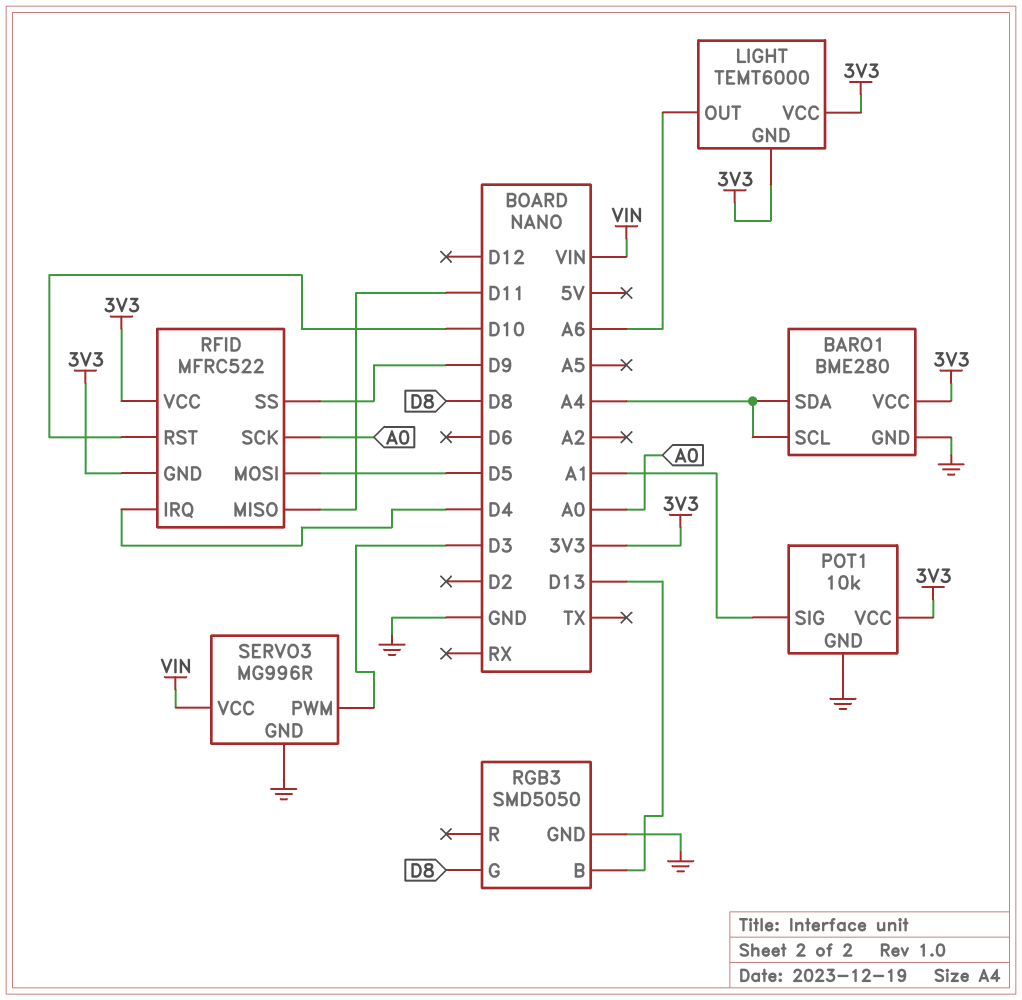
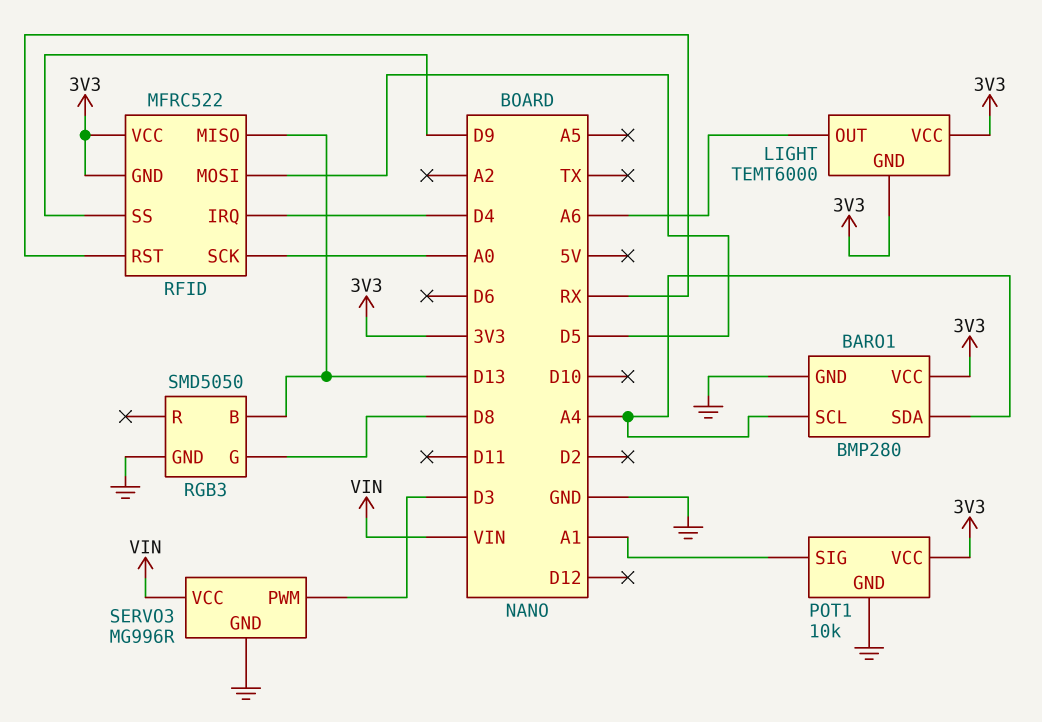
BARO1: BME280 -> BMP280
RFID pin MISO: D11 -> D13
RFID pin RST: D10 -> RX

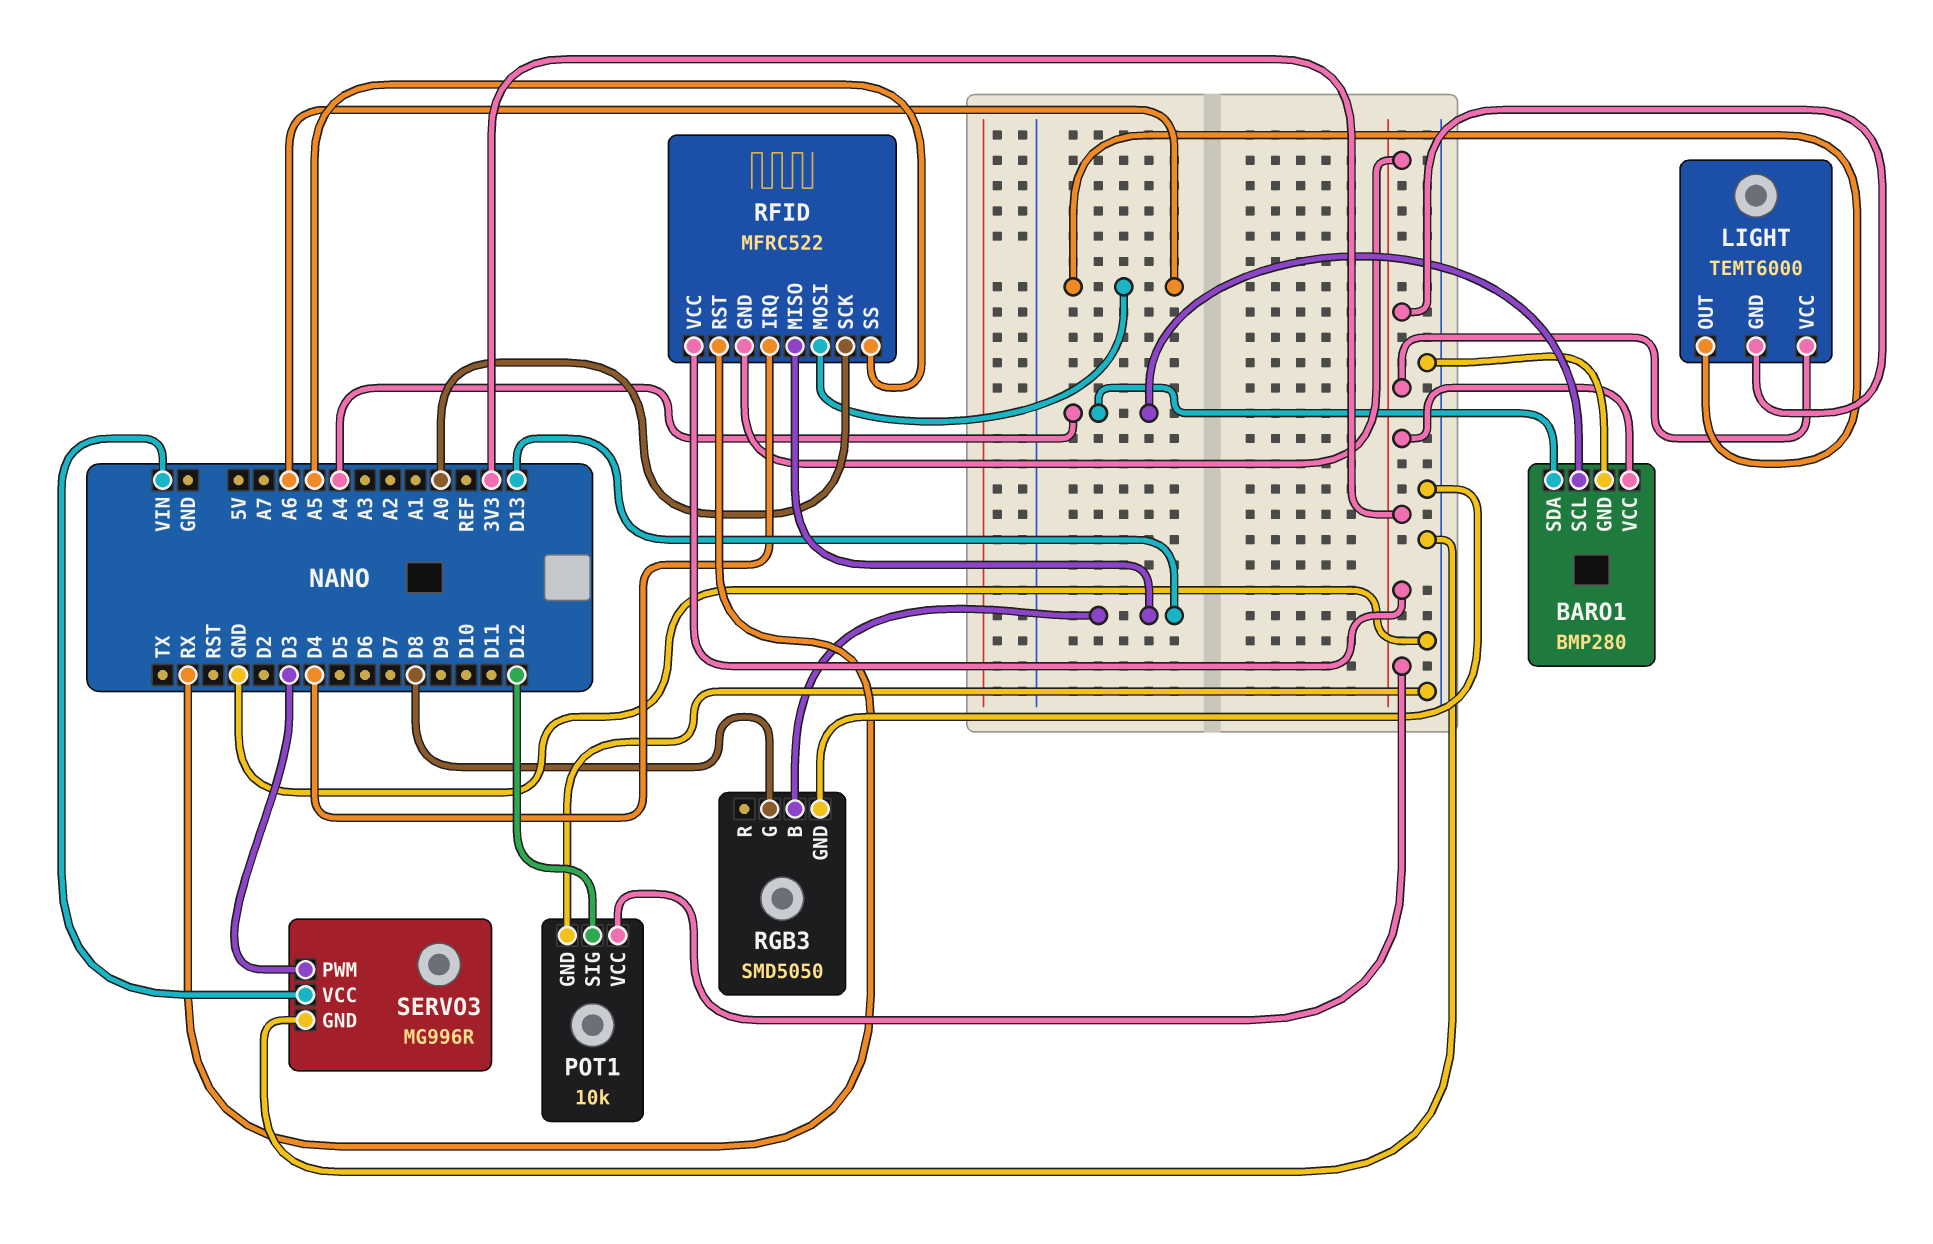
POT1 pin SIG: A1 -> D12
RFID pin MOSI: D5 -> A6
RFID pin SS: D9 -> A5

